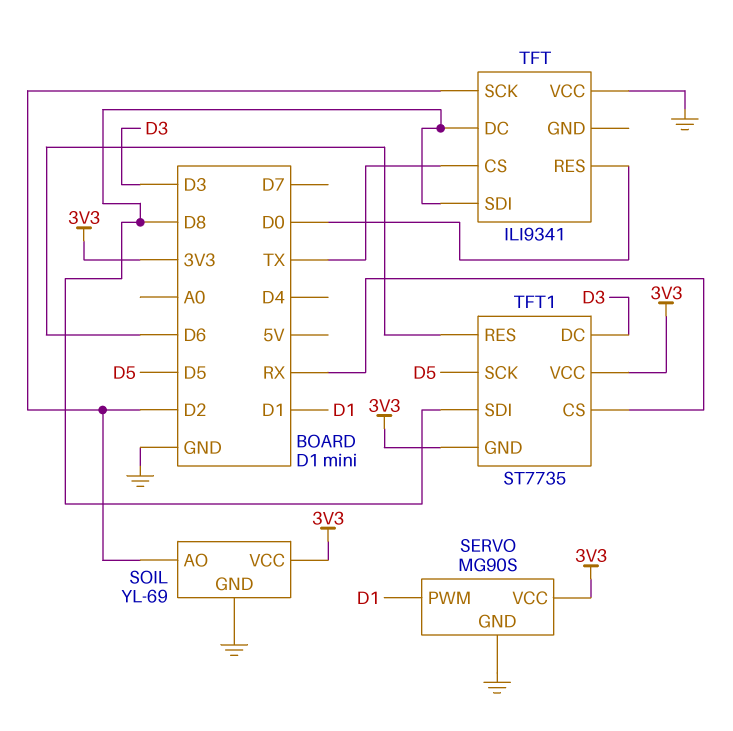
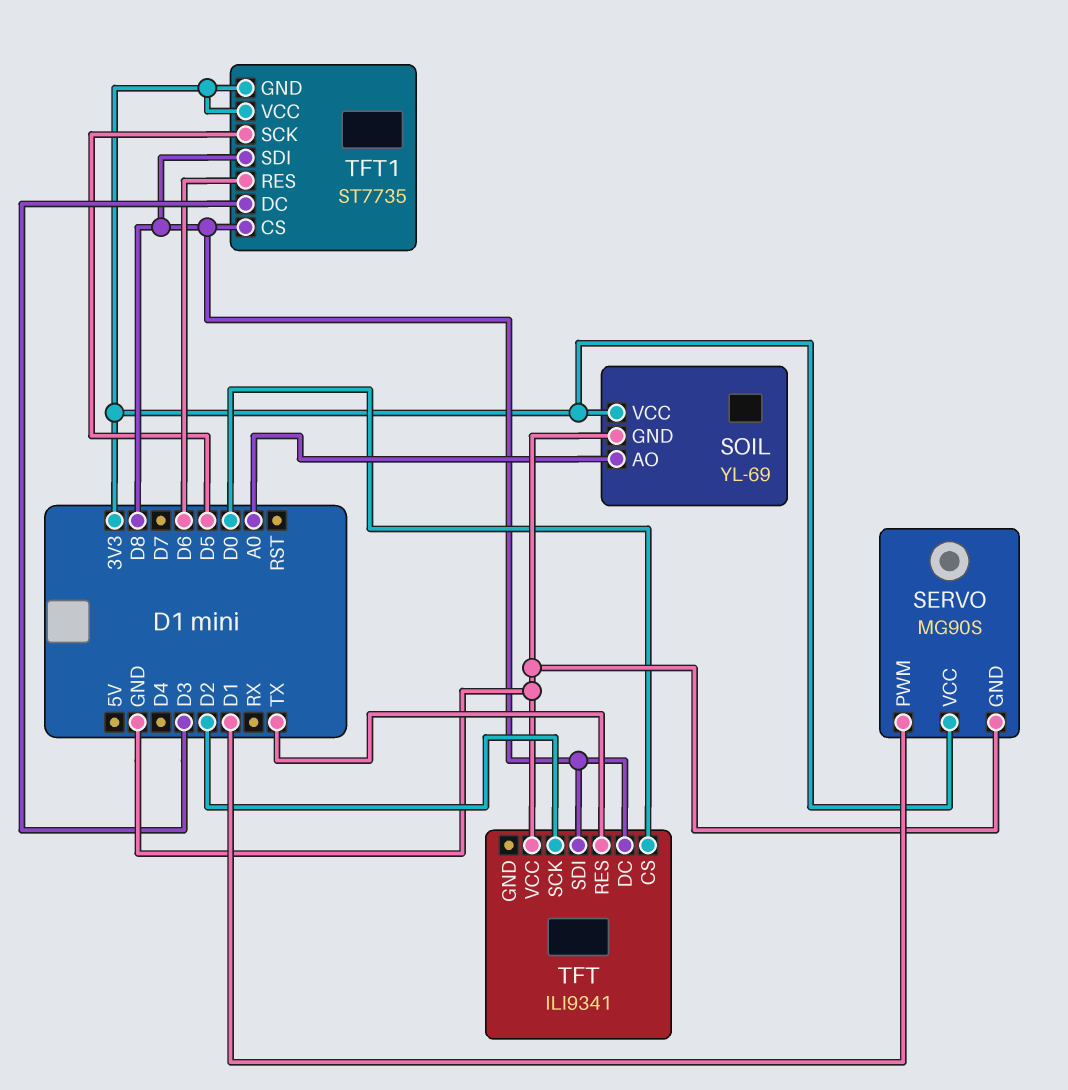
SOIL pin AO: D2 -> A0
TFT pin CS: TX -> D0
TFT pin RES: D0 -> TX
TFT1 pin CS: RX -> D8

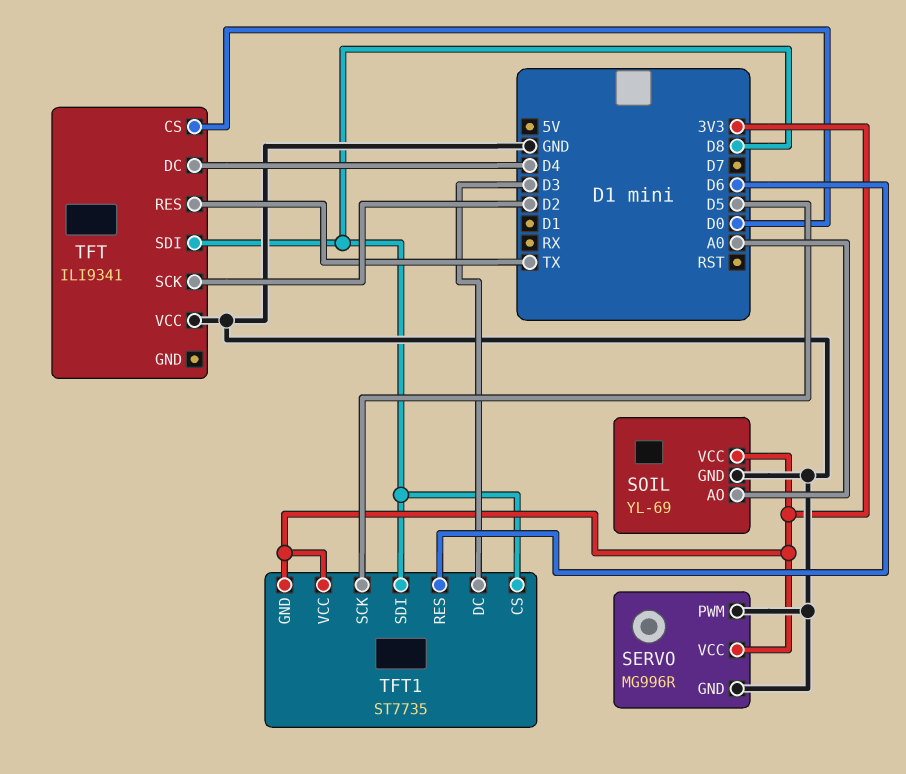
SERVO: MG90S -> MG996R
SERVO pin PWM: D1 -> GND
TFT pin DC: D8 -> D4

